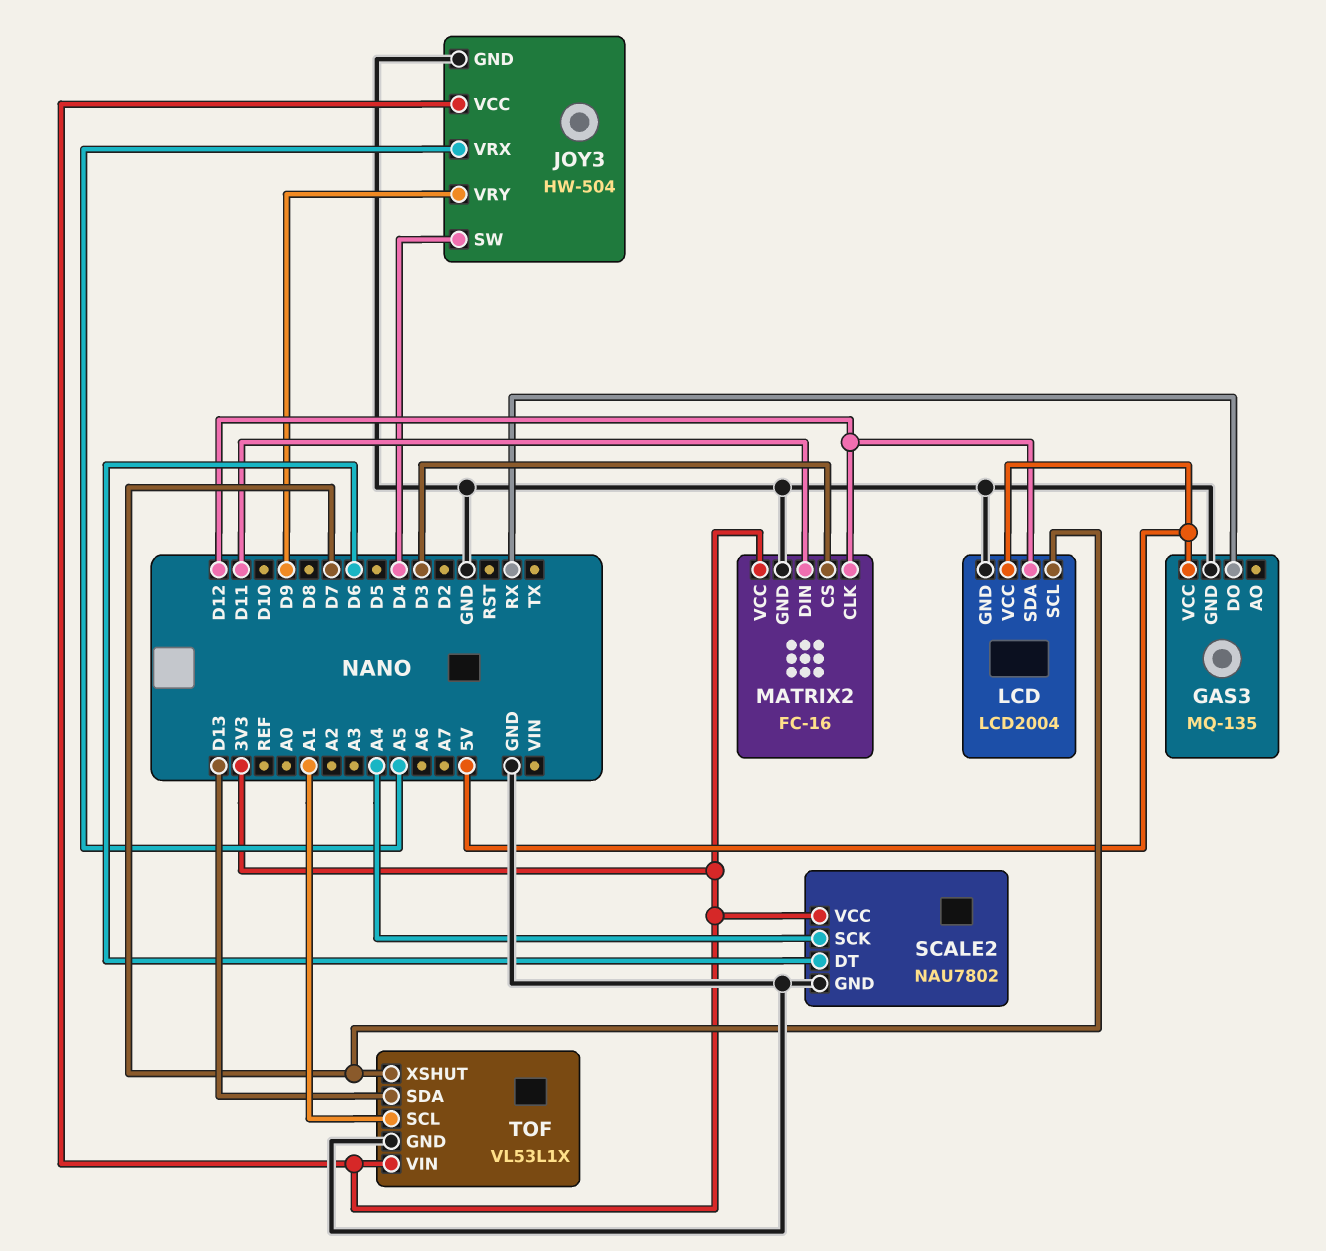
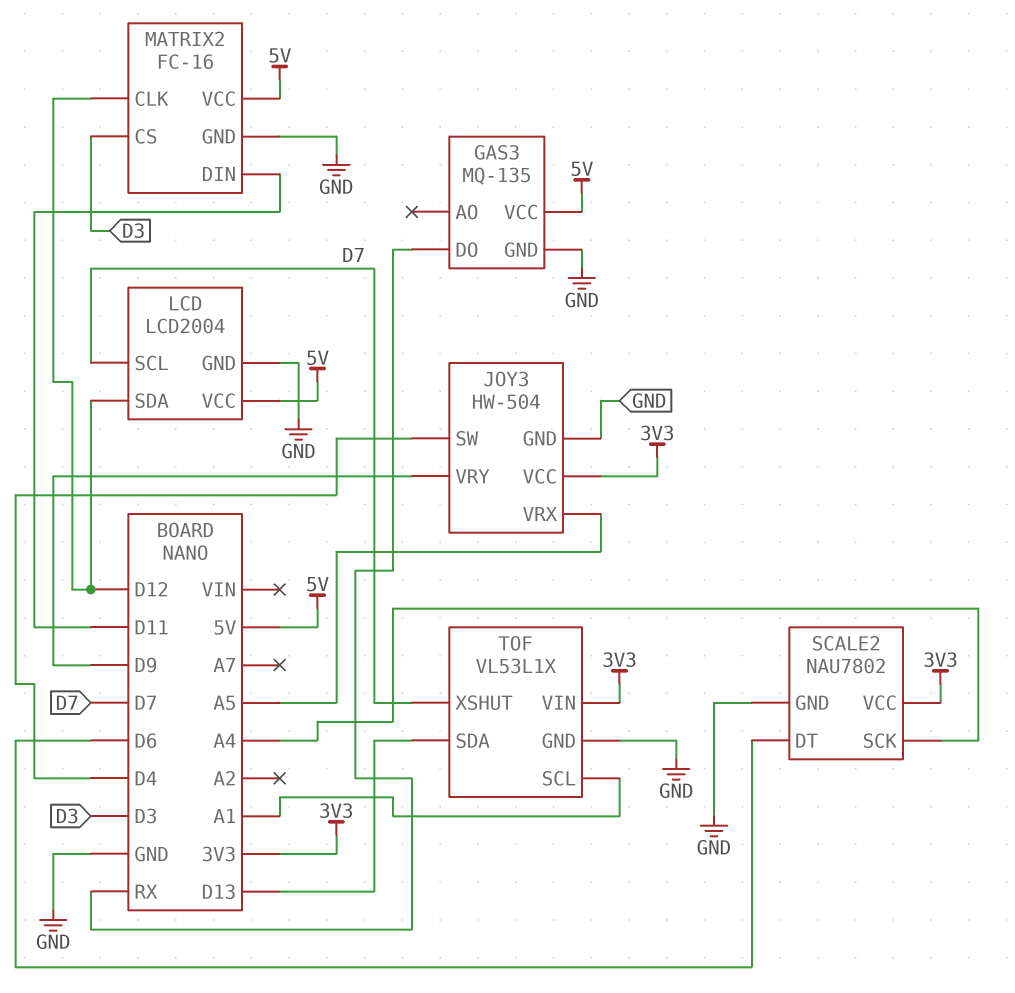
MATRIX2 pin VCC: 3V3 -> 5V

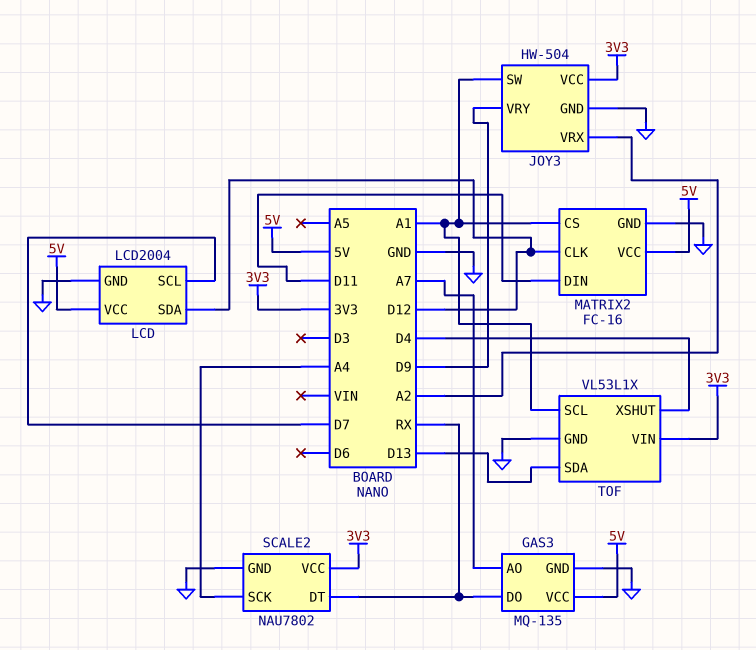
GAS3 pin AO: none -> A7
JOY3 pin SW: D4 -> A1
JOY3 pin VRX: A5 -> A2
MATRIX2 pin CS: D3 -> A1
SCALE2 pin DT: D6 -> RX
TOF pin XSHUT: D7 -> D4

